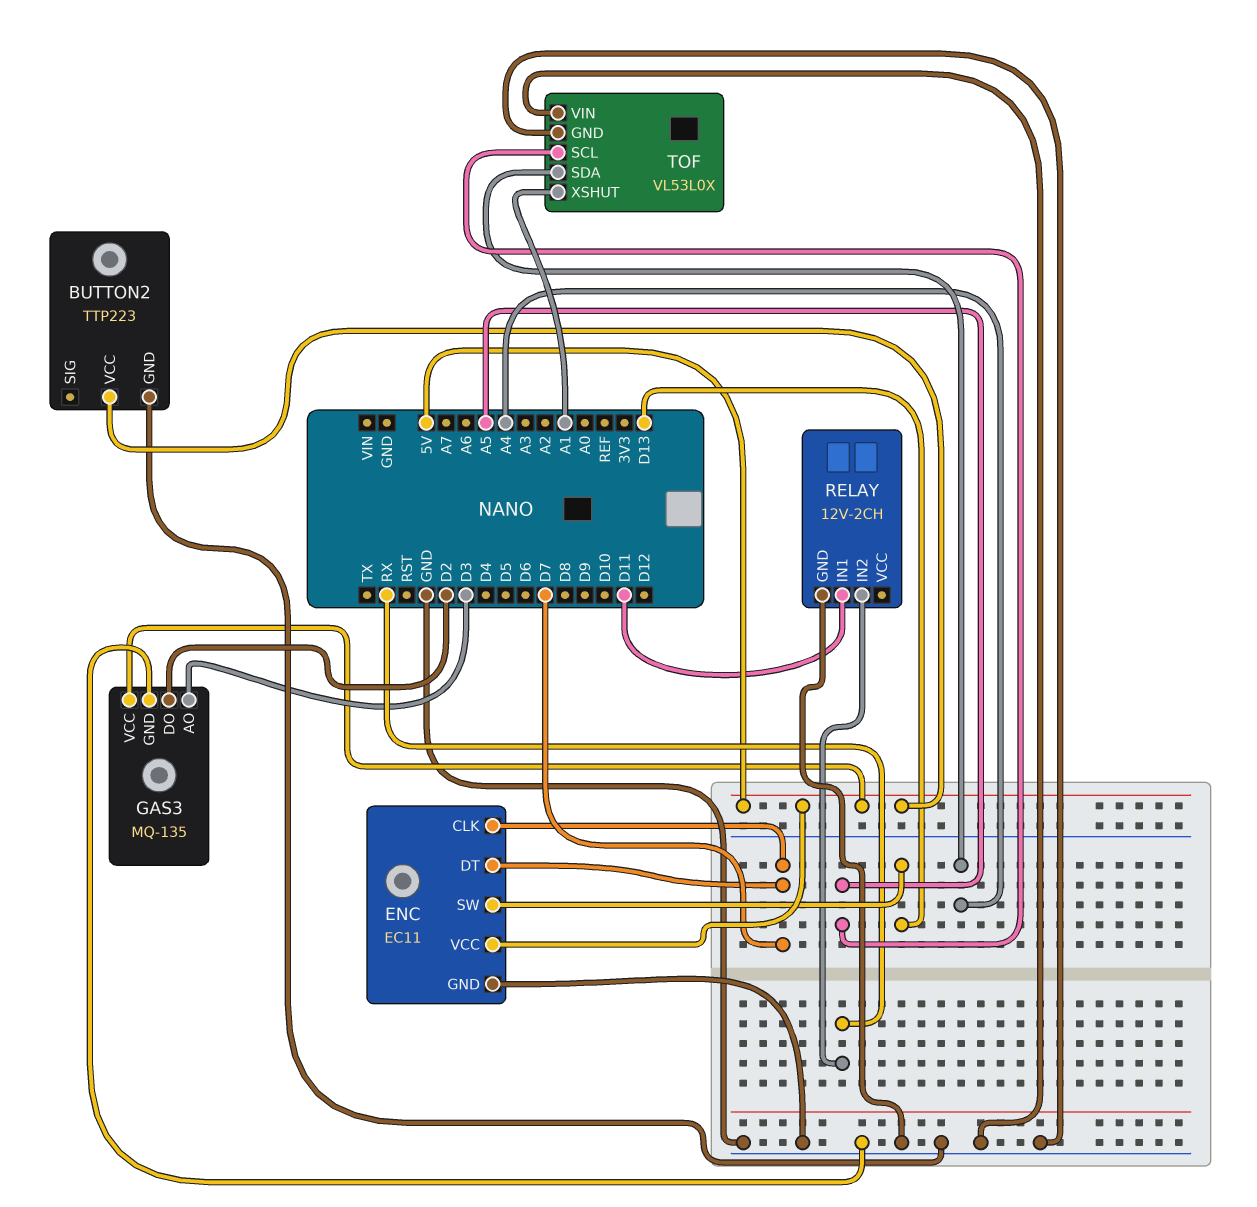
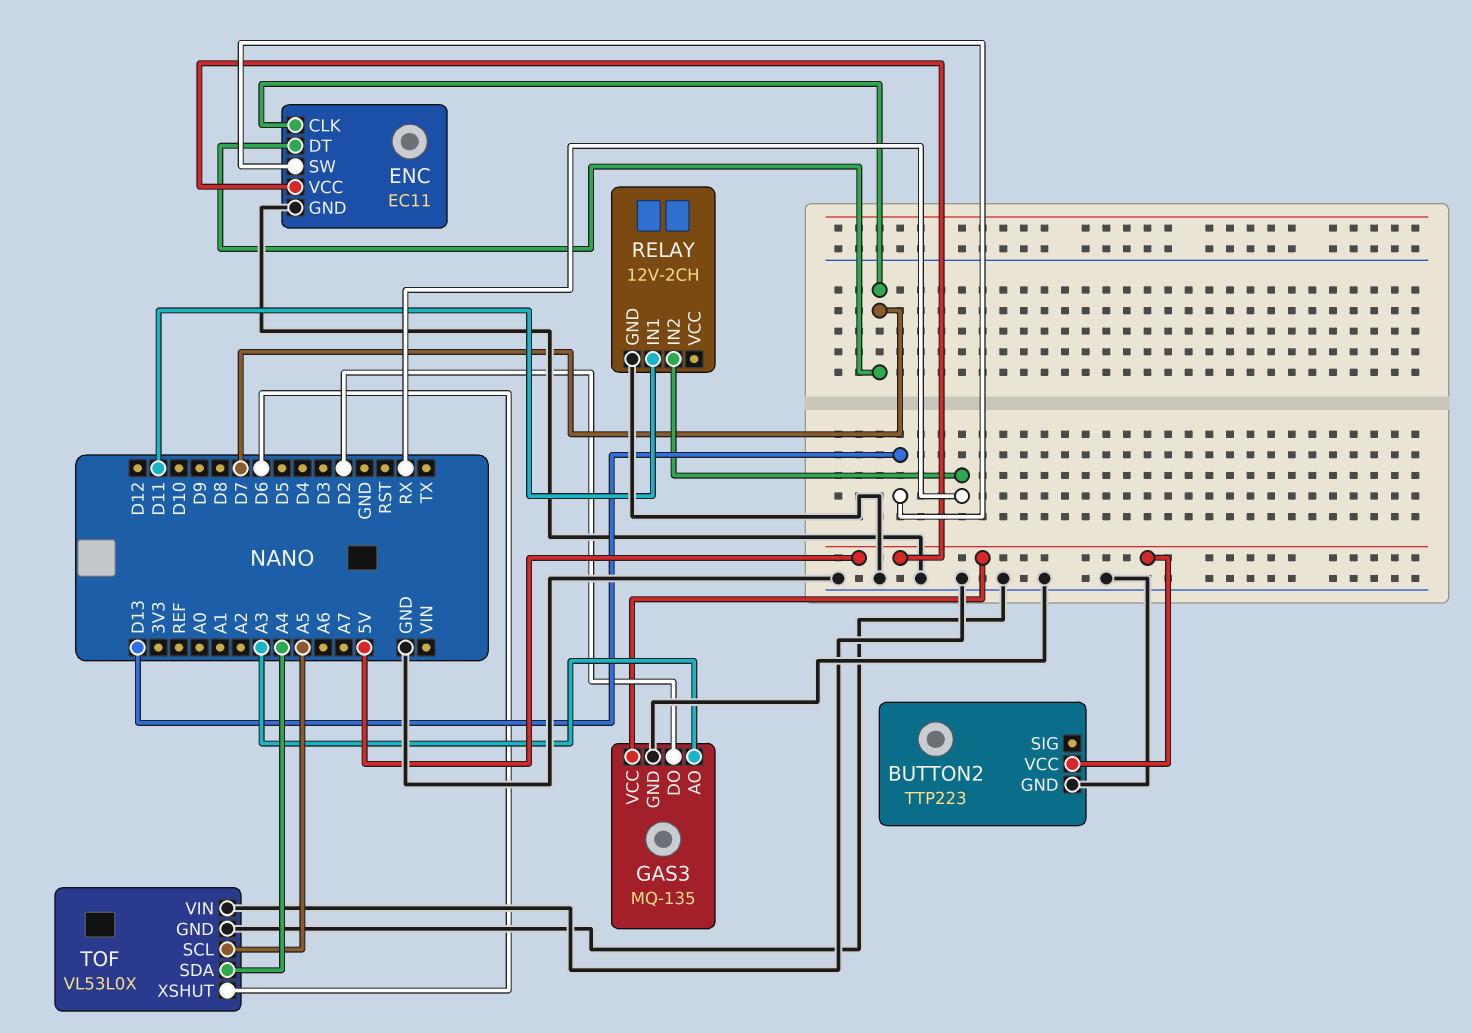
GAS3 pin AO: D3 -> A3
TOF pin XSHUT: A1 -> D6

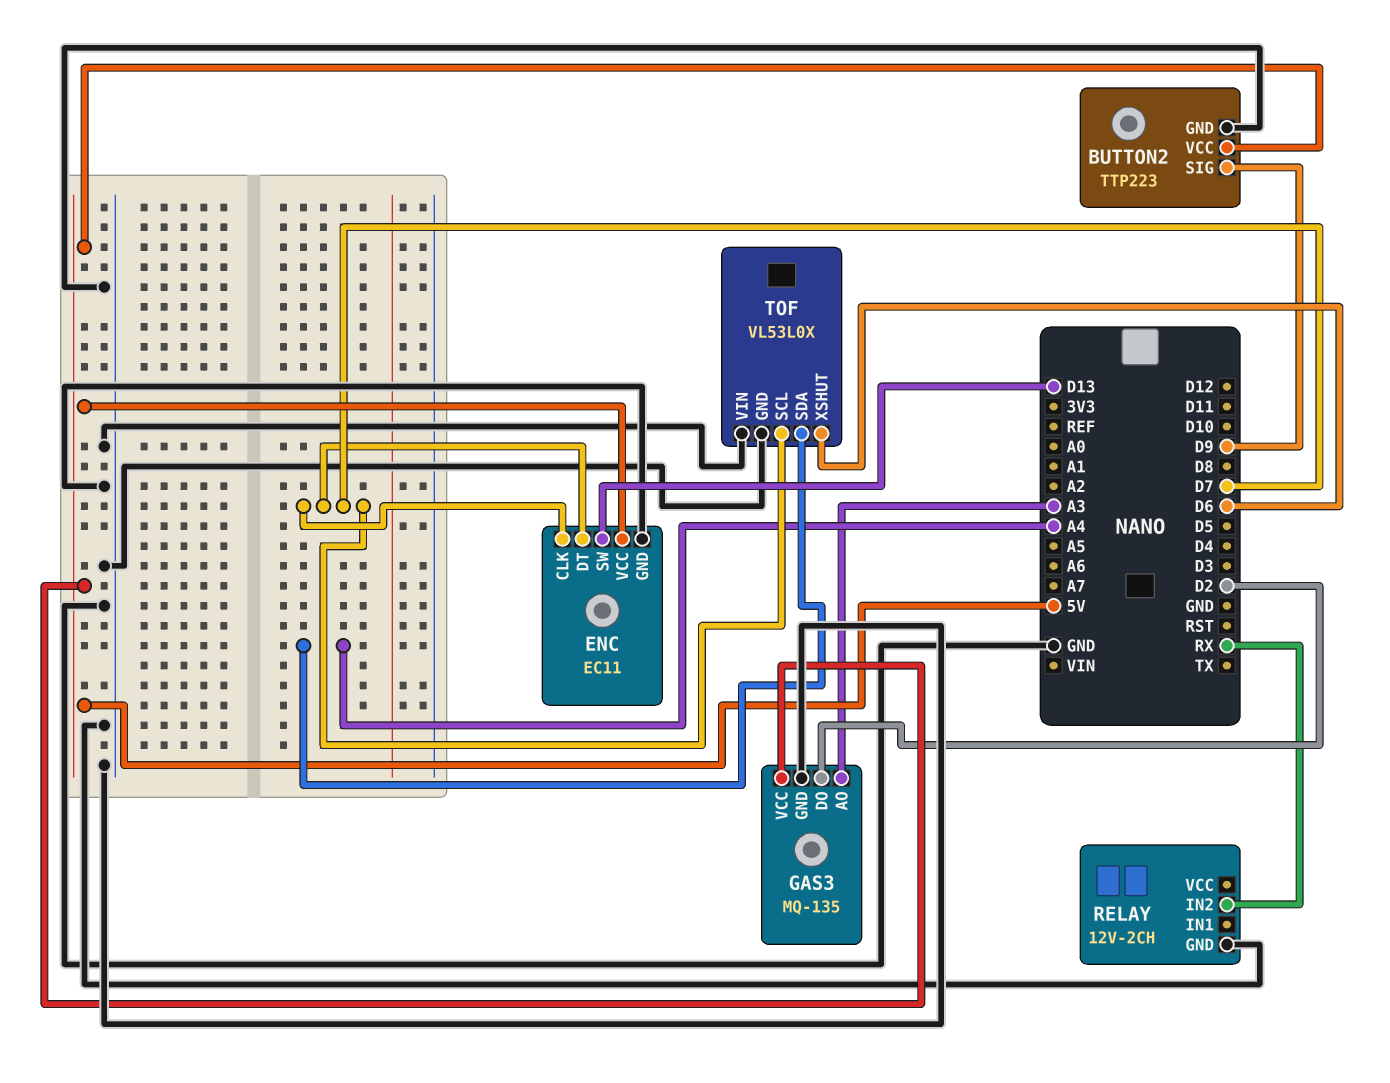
BUTTON2 pin SIG: none -> D9
RELAY pin IN1: D11 -> none
TOF pin SCL: A5 -> D7

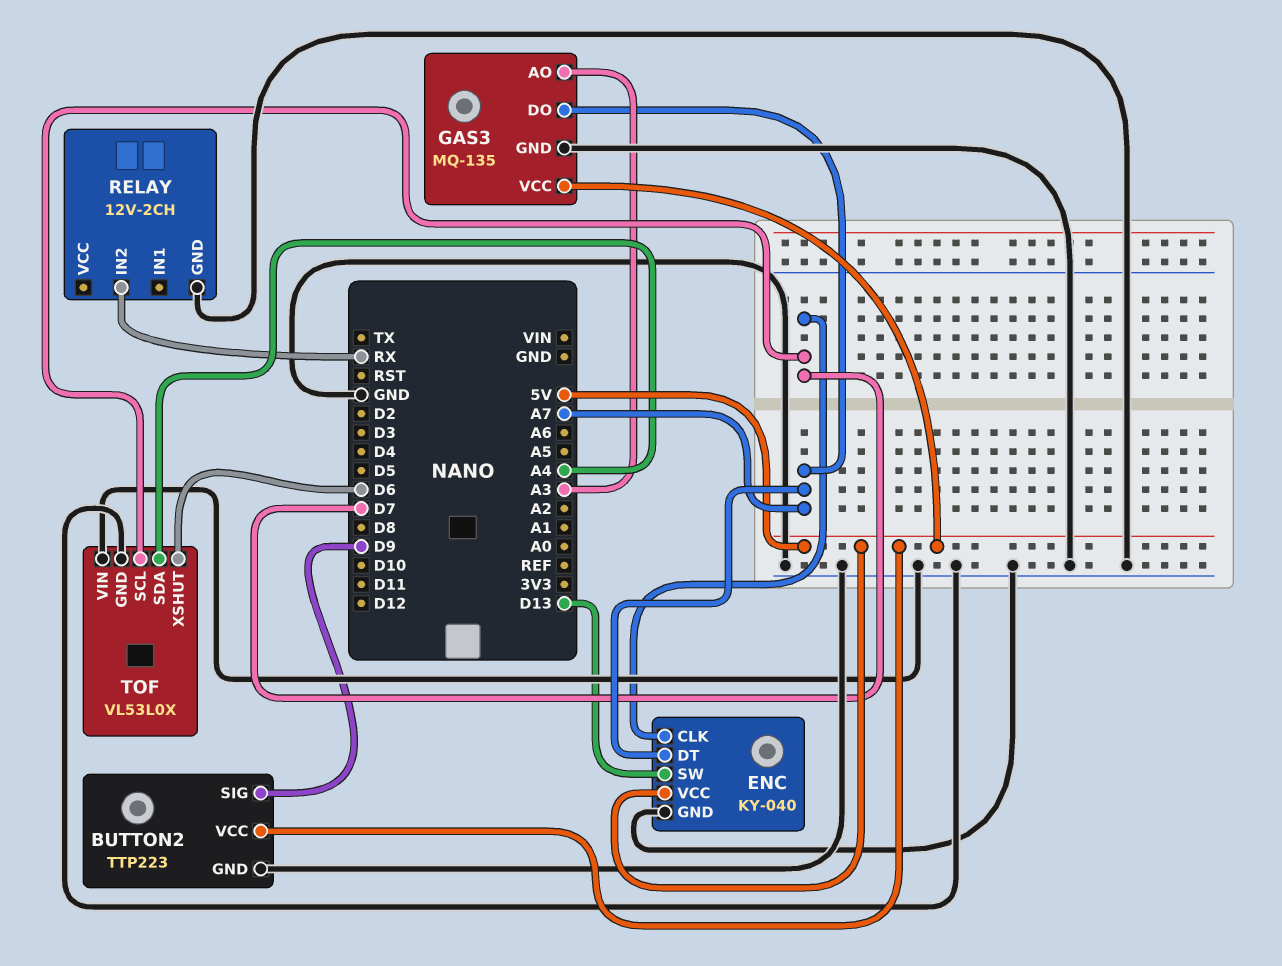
ENC: EC11 -> KY-040
ENC pin DT: D7 -> A7
GAS3 pin DO: D2 -> A7

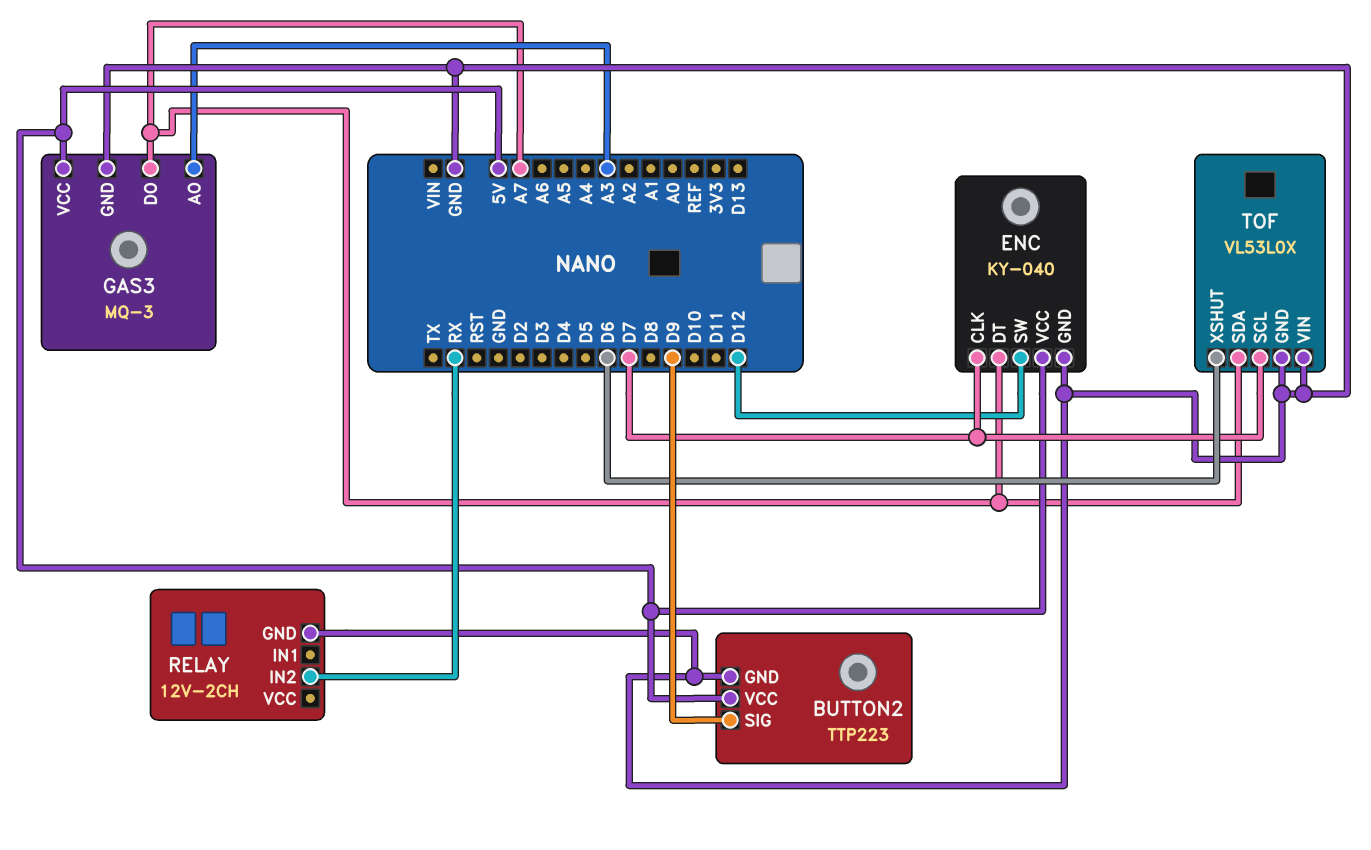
ENC pin SW: D13 -> D12
GAS3: MQ-135 -> MQ-3
TOF pin SDA: A4 -> A7

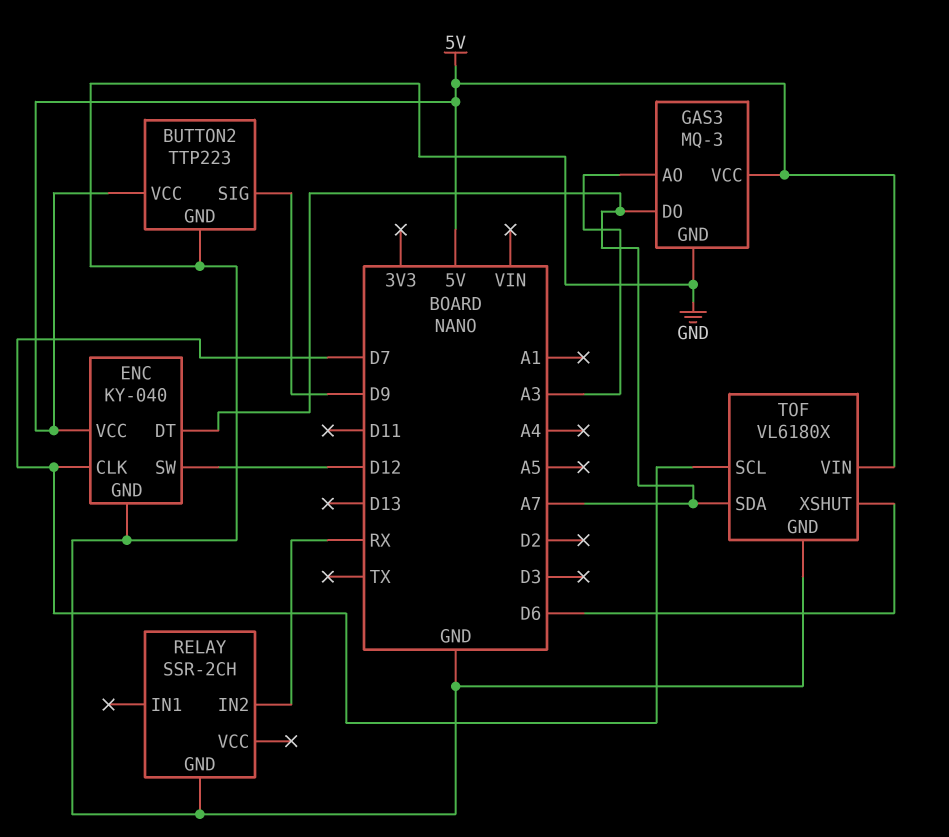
RELAY: 12V-2CH -> SSR-2CH
TOF: VL53L0X -> VL6180X
TOF pin VIN: GND -> 5V

